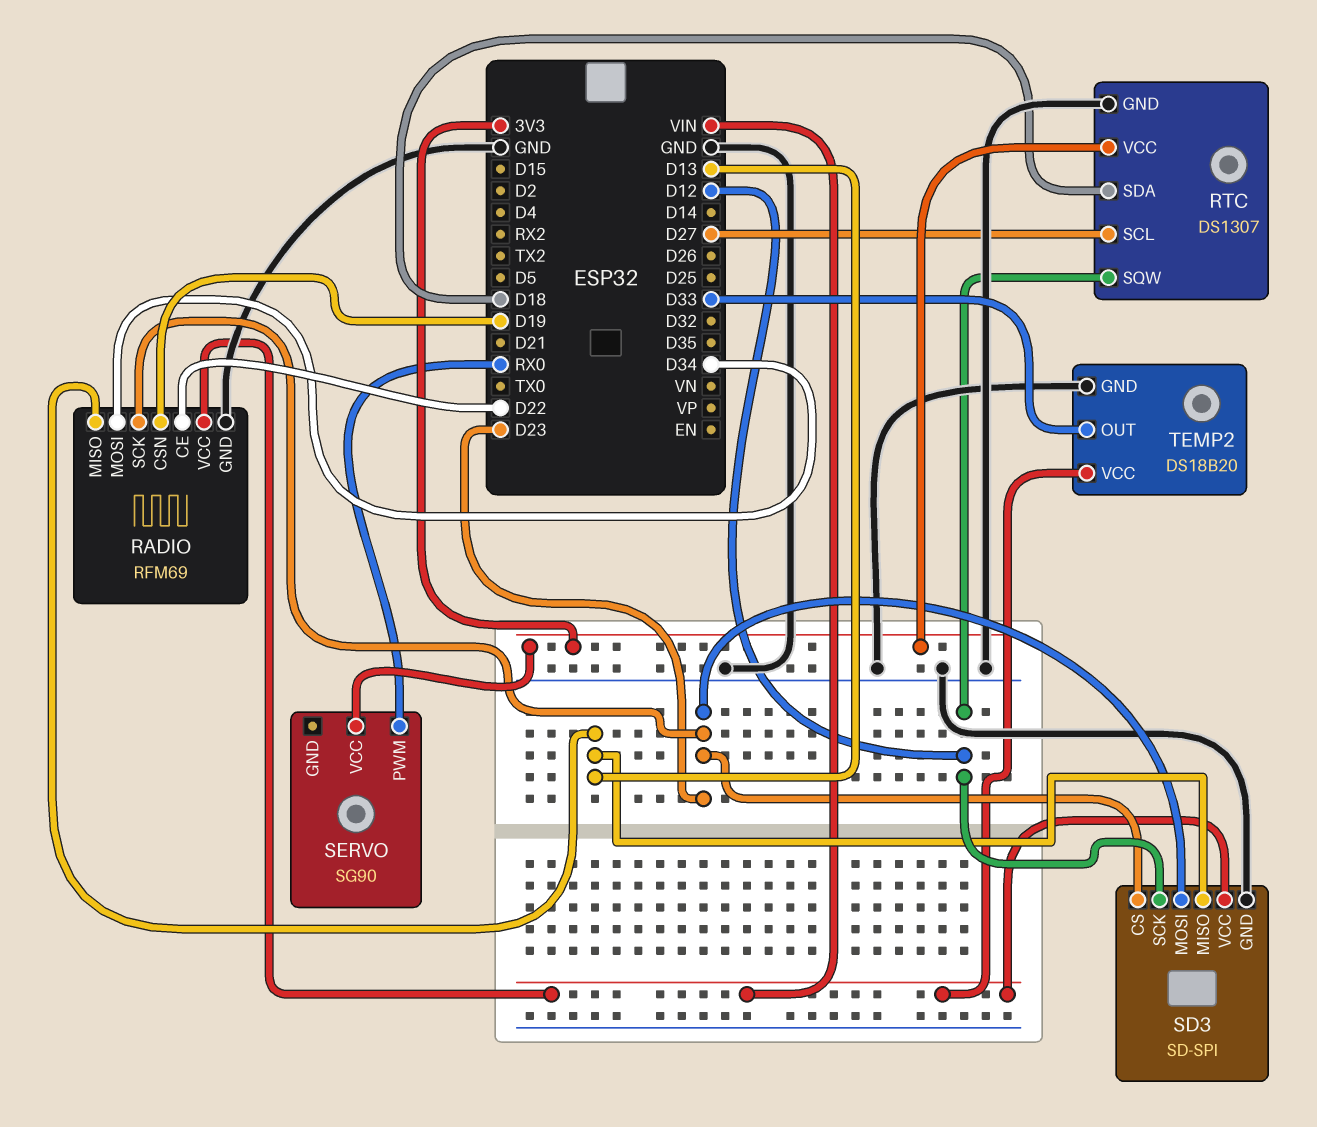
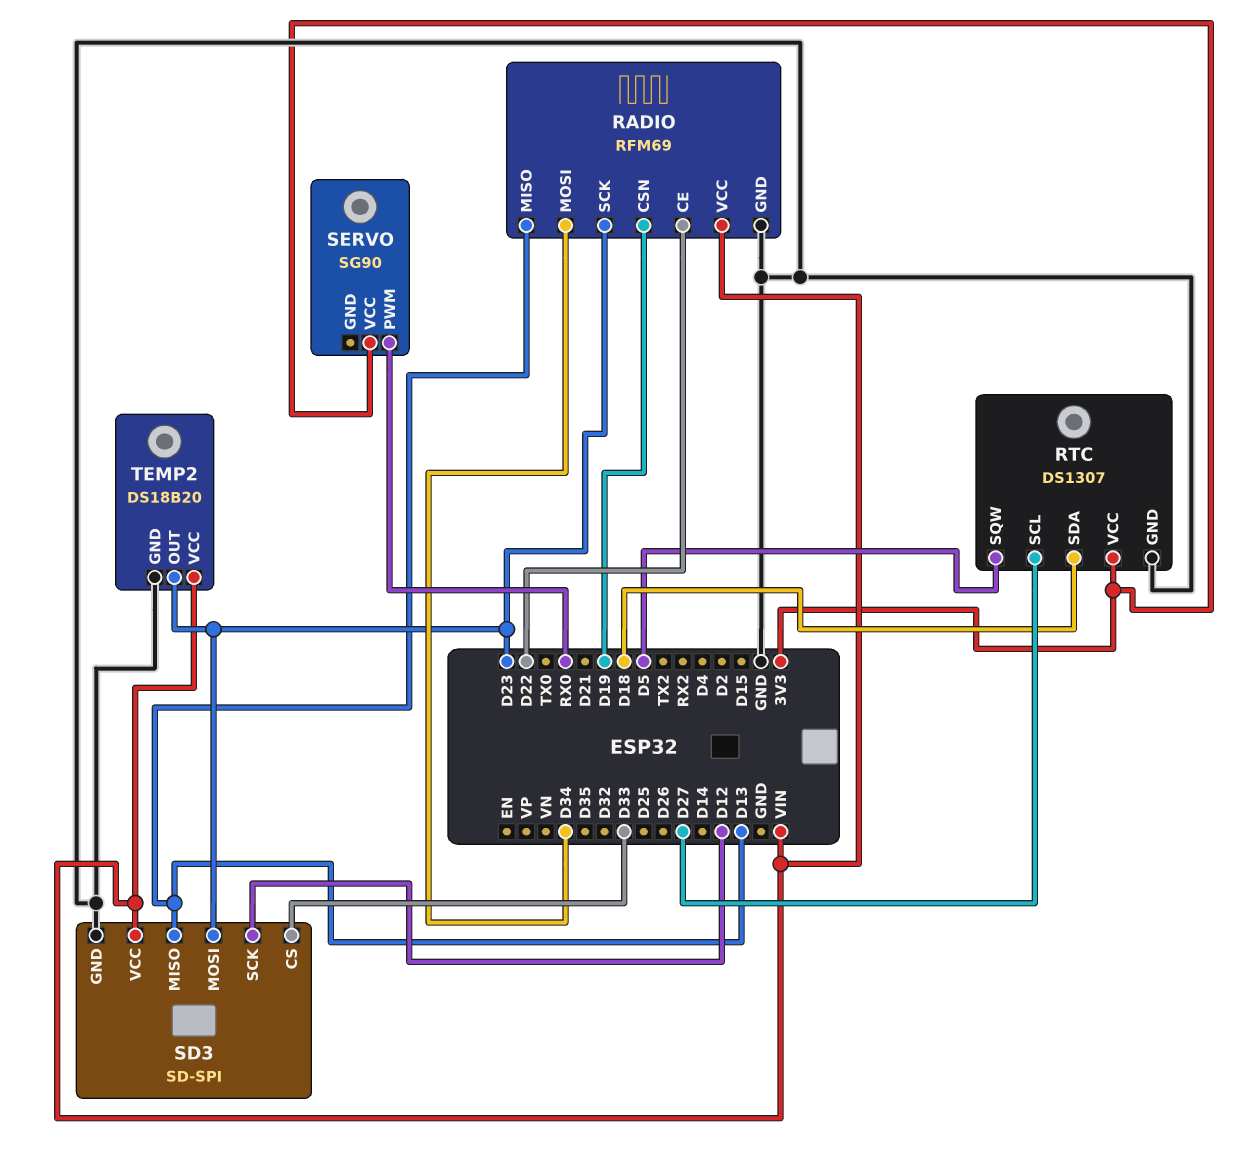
RTC pin SQW: D12 -> D5
SD3 pin CS: D23 -> D33
TEMP2 pin OUT: D33 -> D23

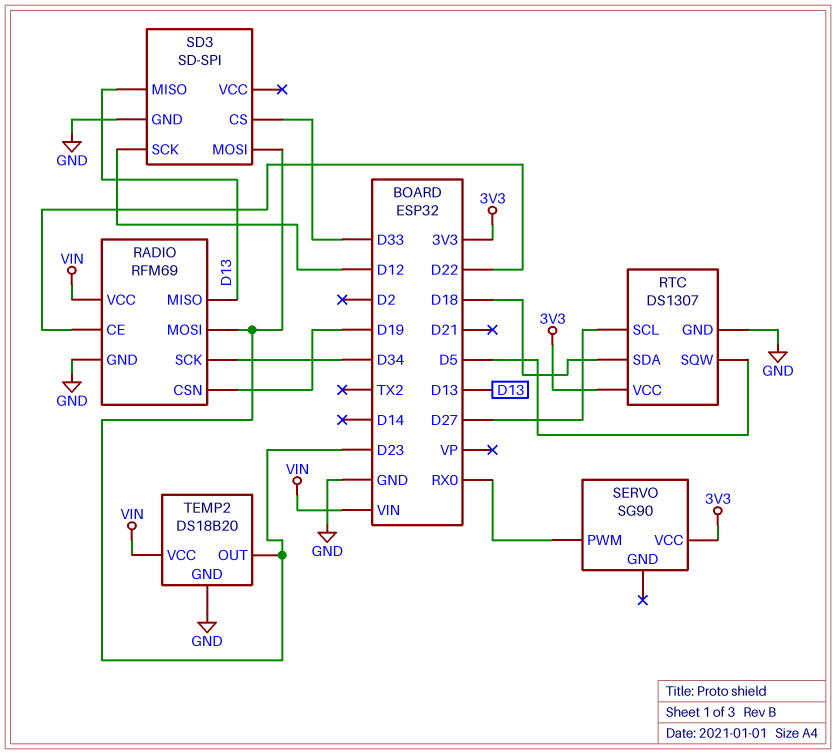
RADIO pin MOSI: D34 -> D23
RADIO pin SCK: D23 -> D34
SD3 pin VCC: VIN -> none

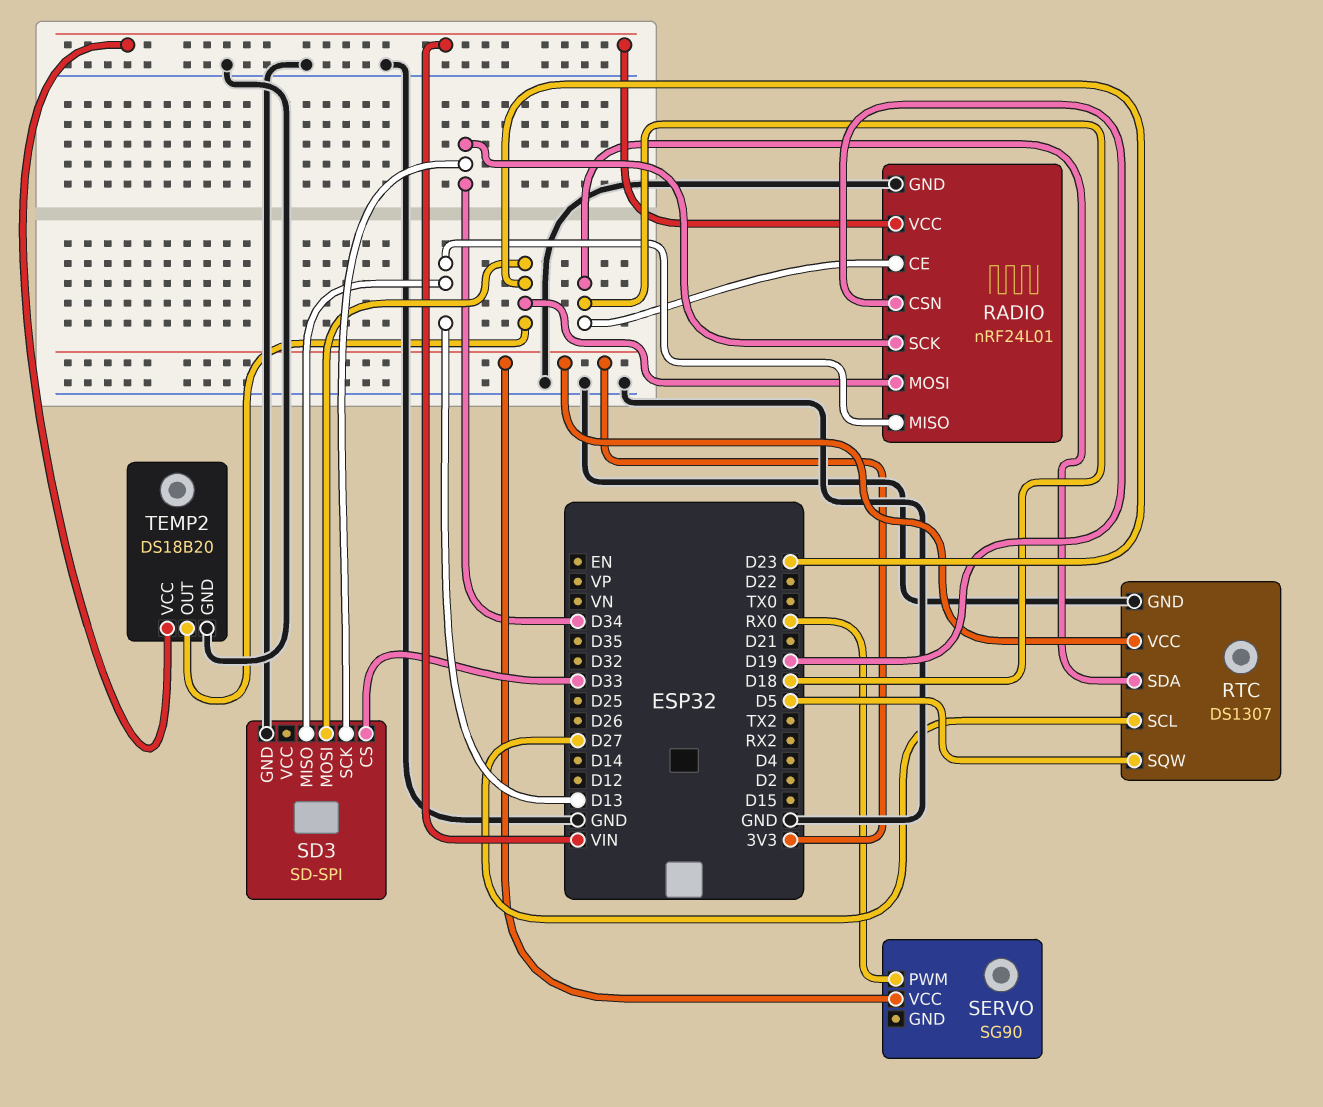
RADIO: RFM69 -> nRF24L01
RADIO pin CE: D22 -> D18
SD3 pin SCK: D12 -> D34

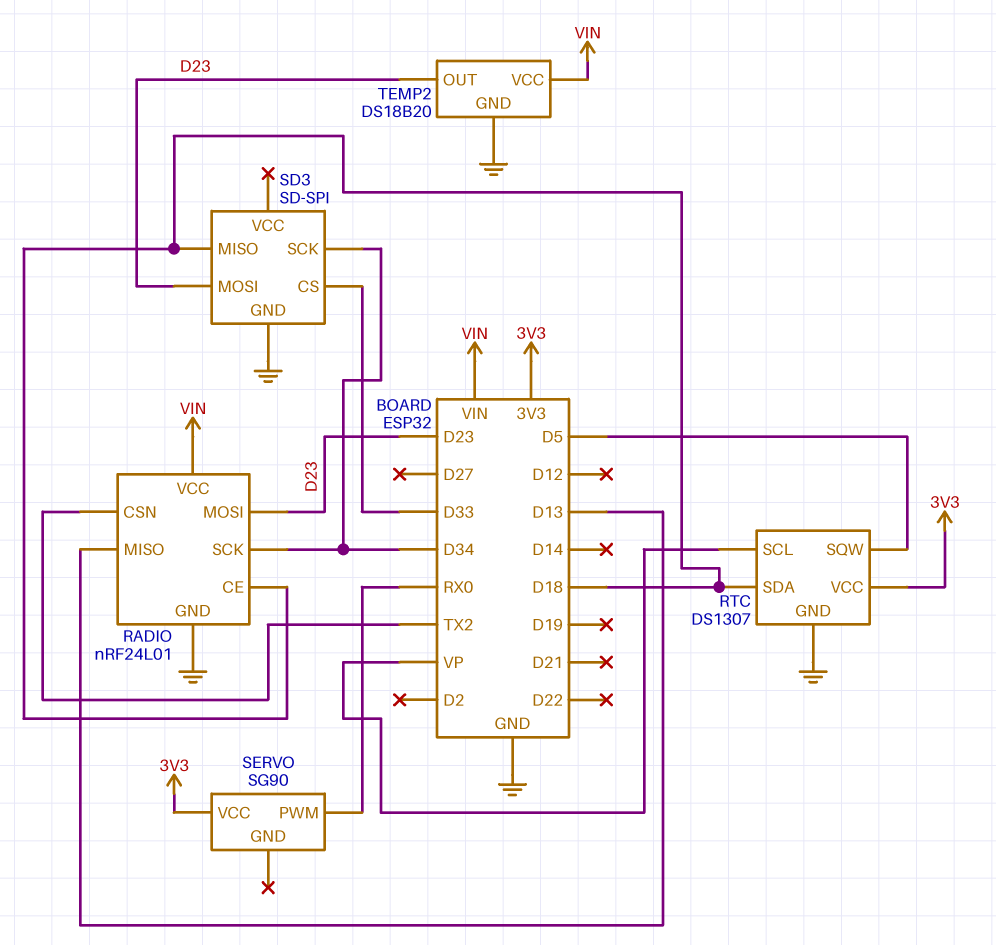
RADIO pin CSN: D19 -> TX2
RTC pin SCL: D27 -> VP
SD3 pin MISO: D13 -> D18

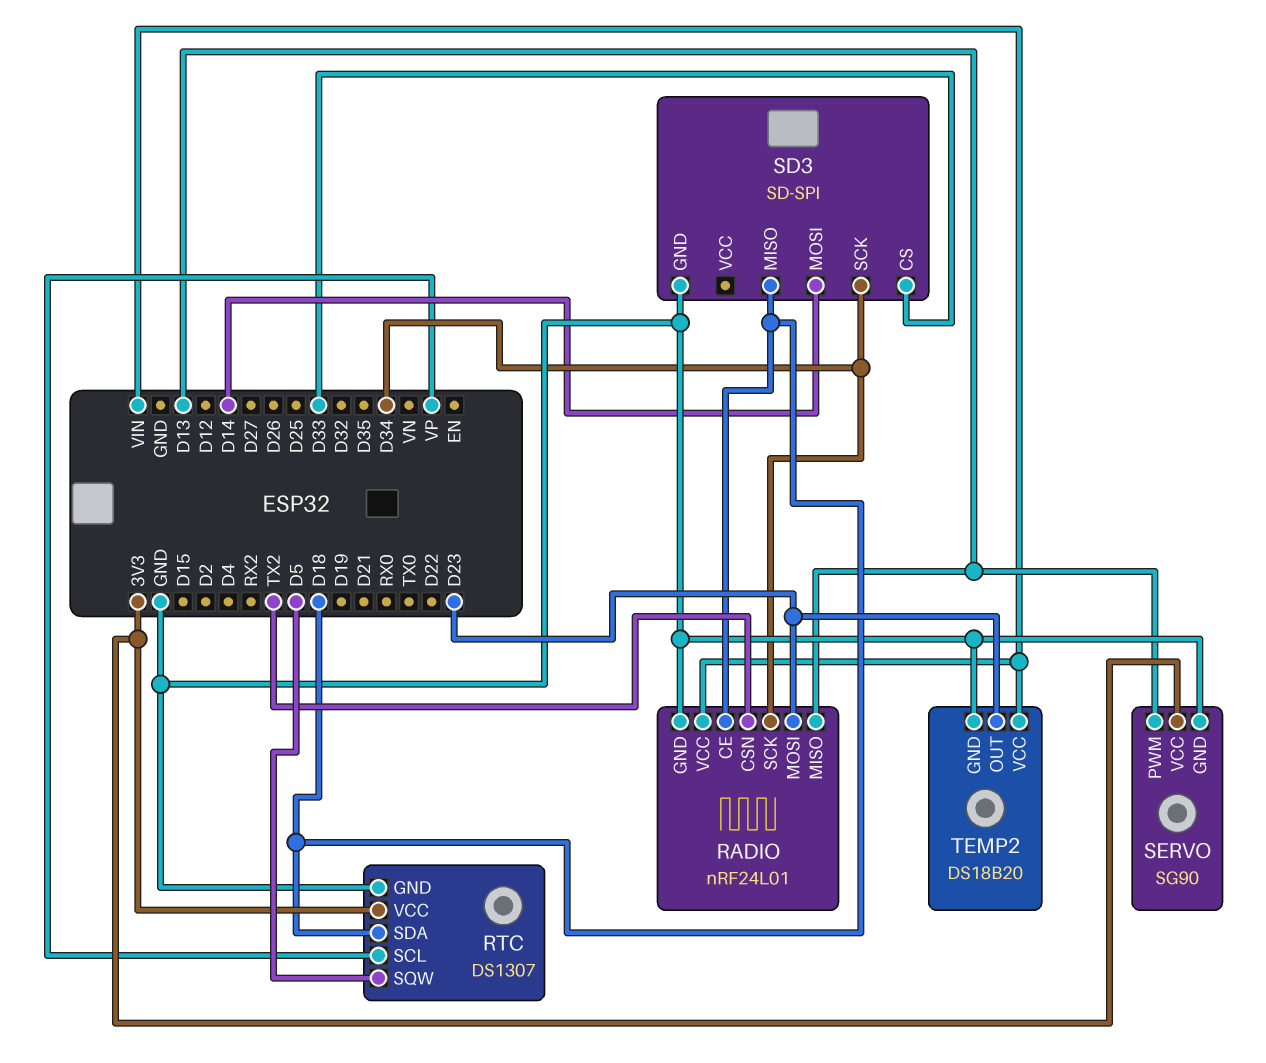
SD3 pin MOSI: D23 -> D14
SERVO pin GND: none -> GND
SERVO pin PWM: RX0 -> D13

